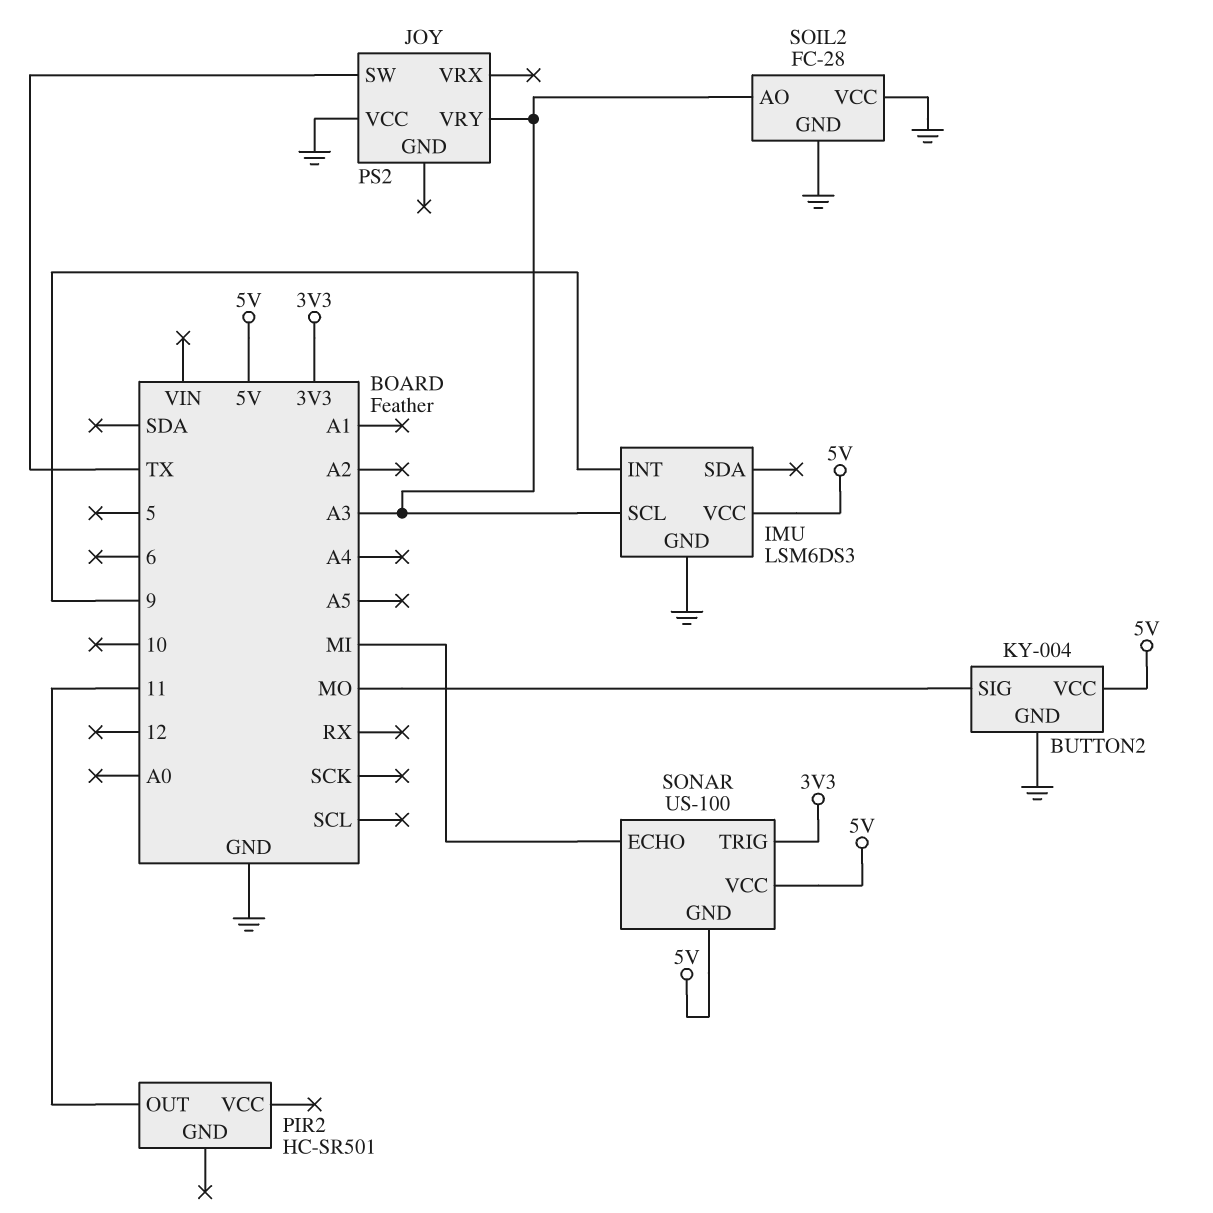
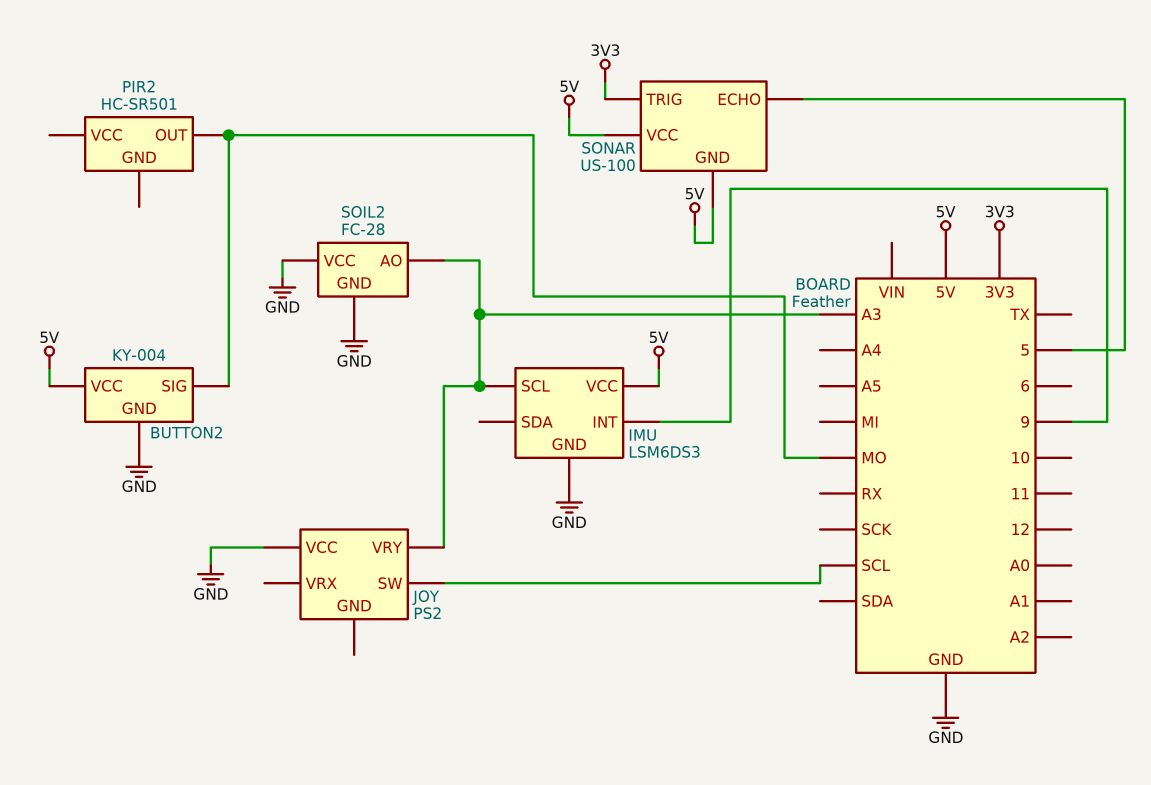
JOY pin SW: TX -> SCL
PIR2 pin OUT: 11 -> MO
SONAR pin ECHO: MI -> 5

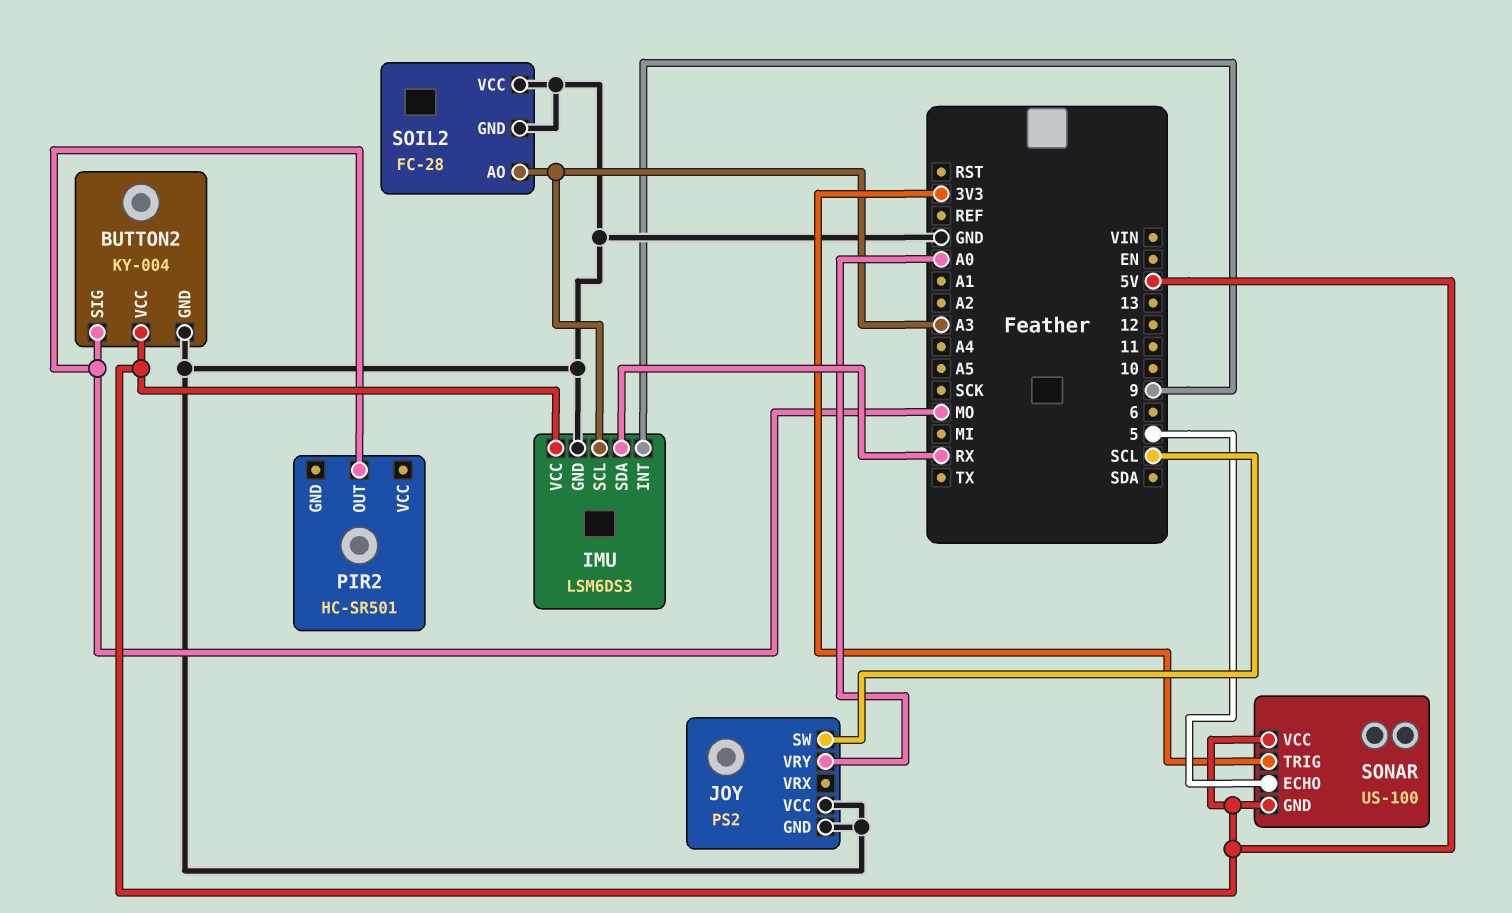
IMU pin SDA: none -> RX
JOY pin GND: none -> GND
JOY pin VRY: A3 -> A0

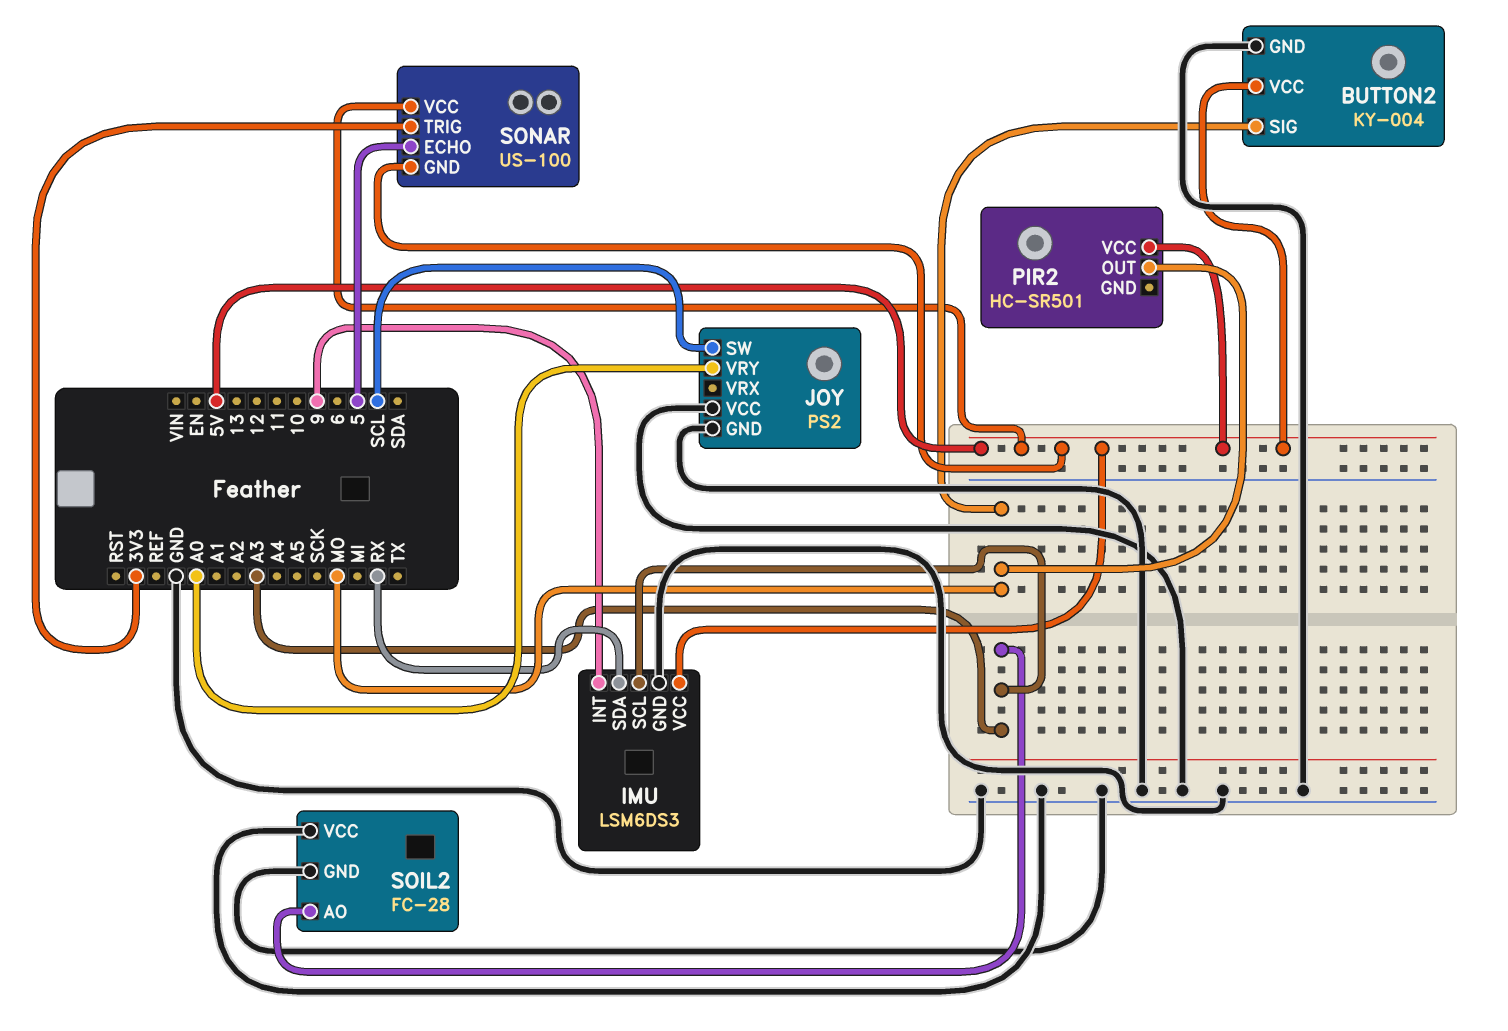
PIR2 pin VCC: none -> 5V

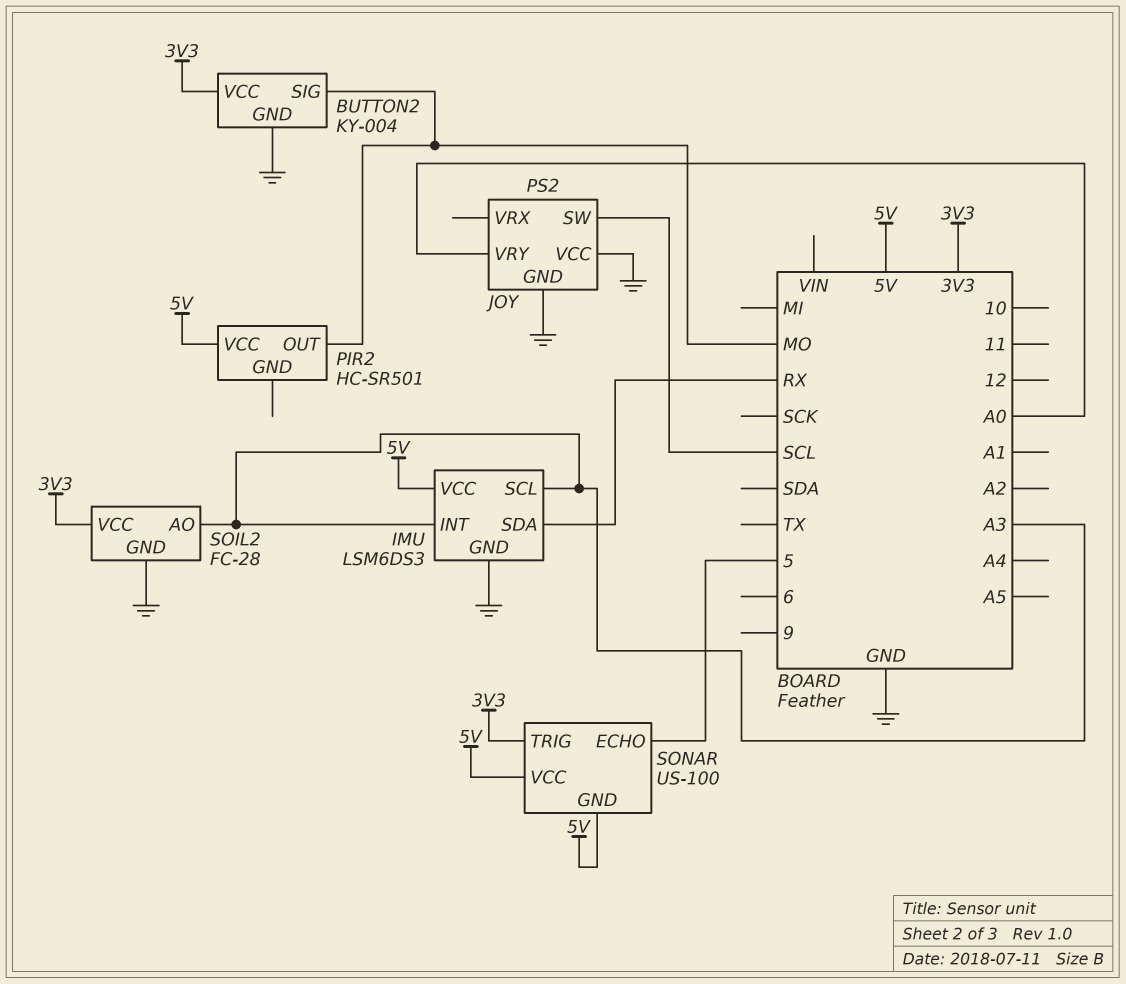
BUTTON2 pin VCC: 5V -> 3V3
IMU pin INT: 9 -> A3
SOIL2 pin VCC: GND -> 3V3

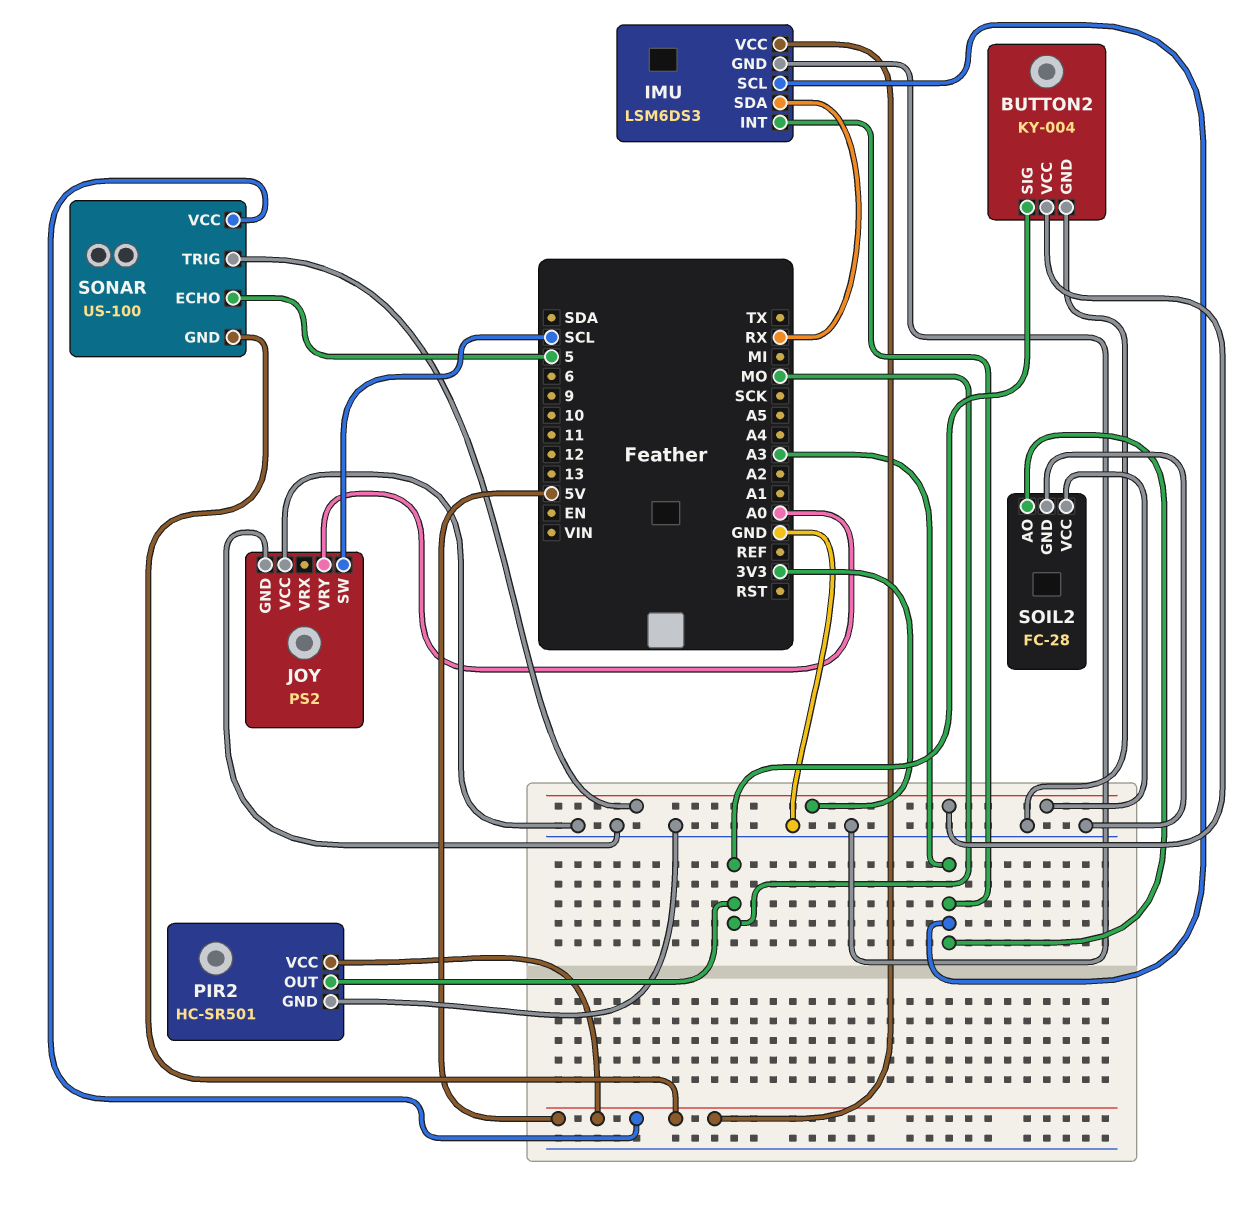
PIR2 pin GND: none -> GND

